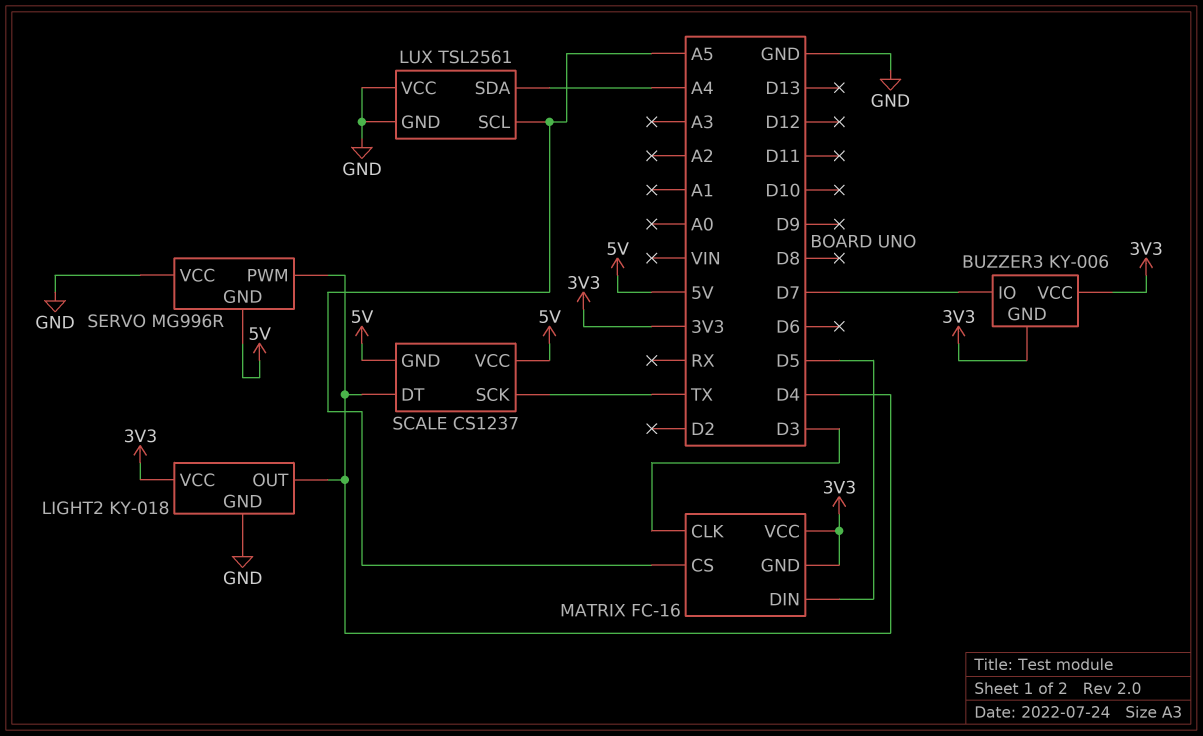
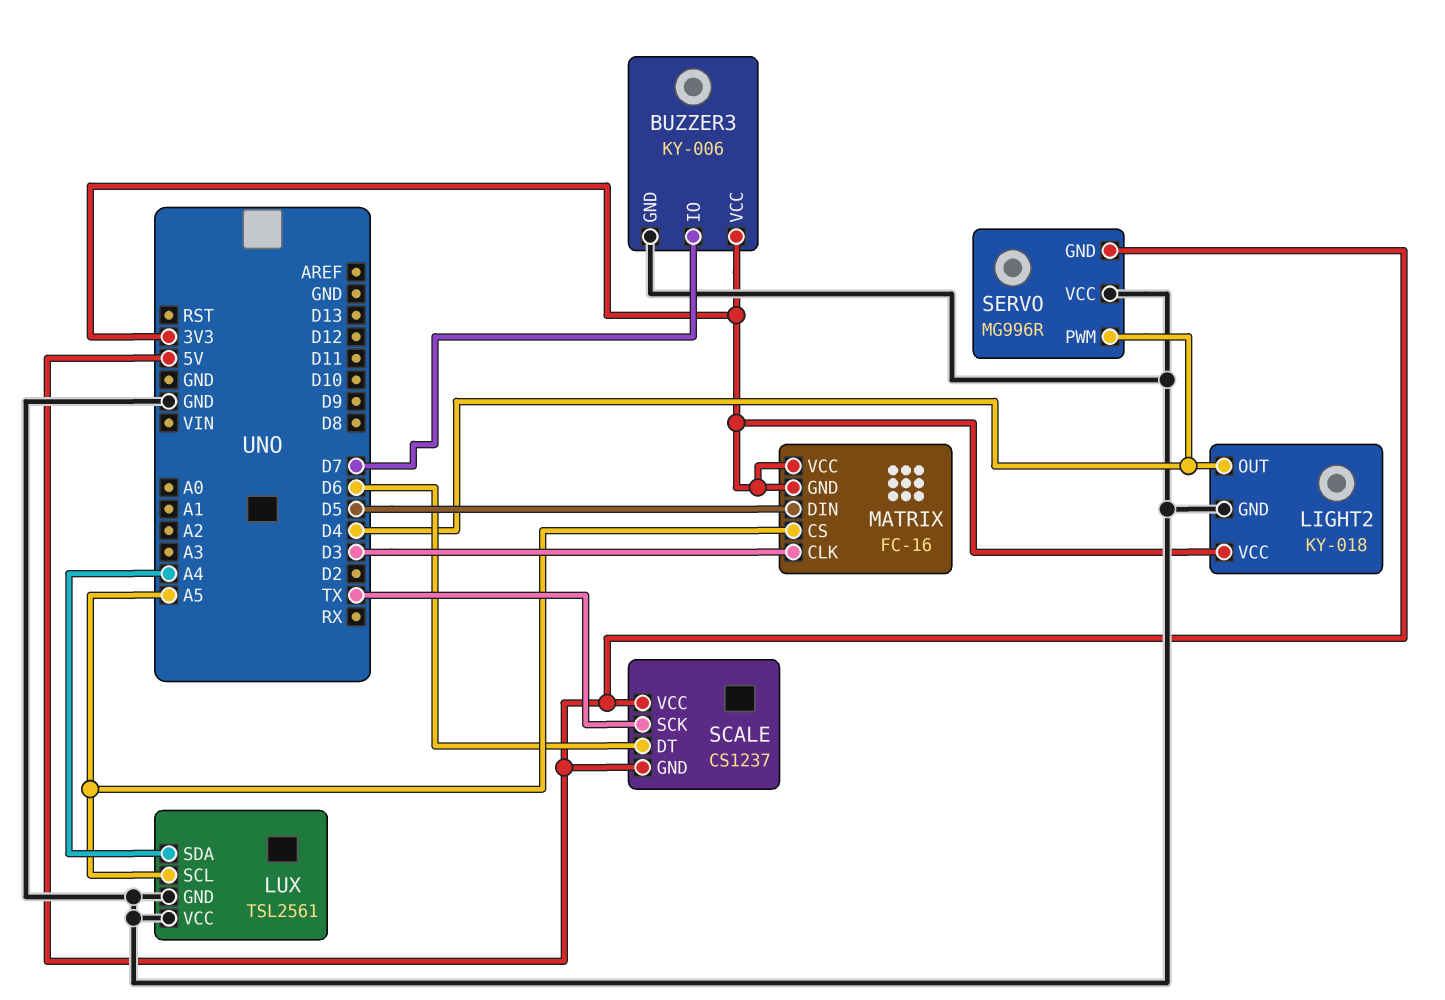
BUZZER3 pin GND: 3V3 -> GND
SCALE pin DT: D4 -> D6

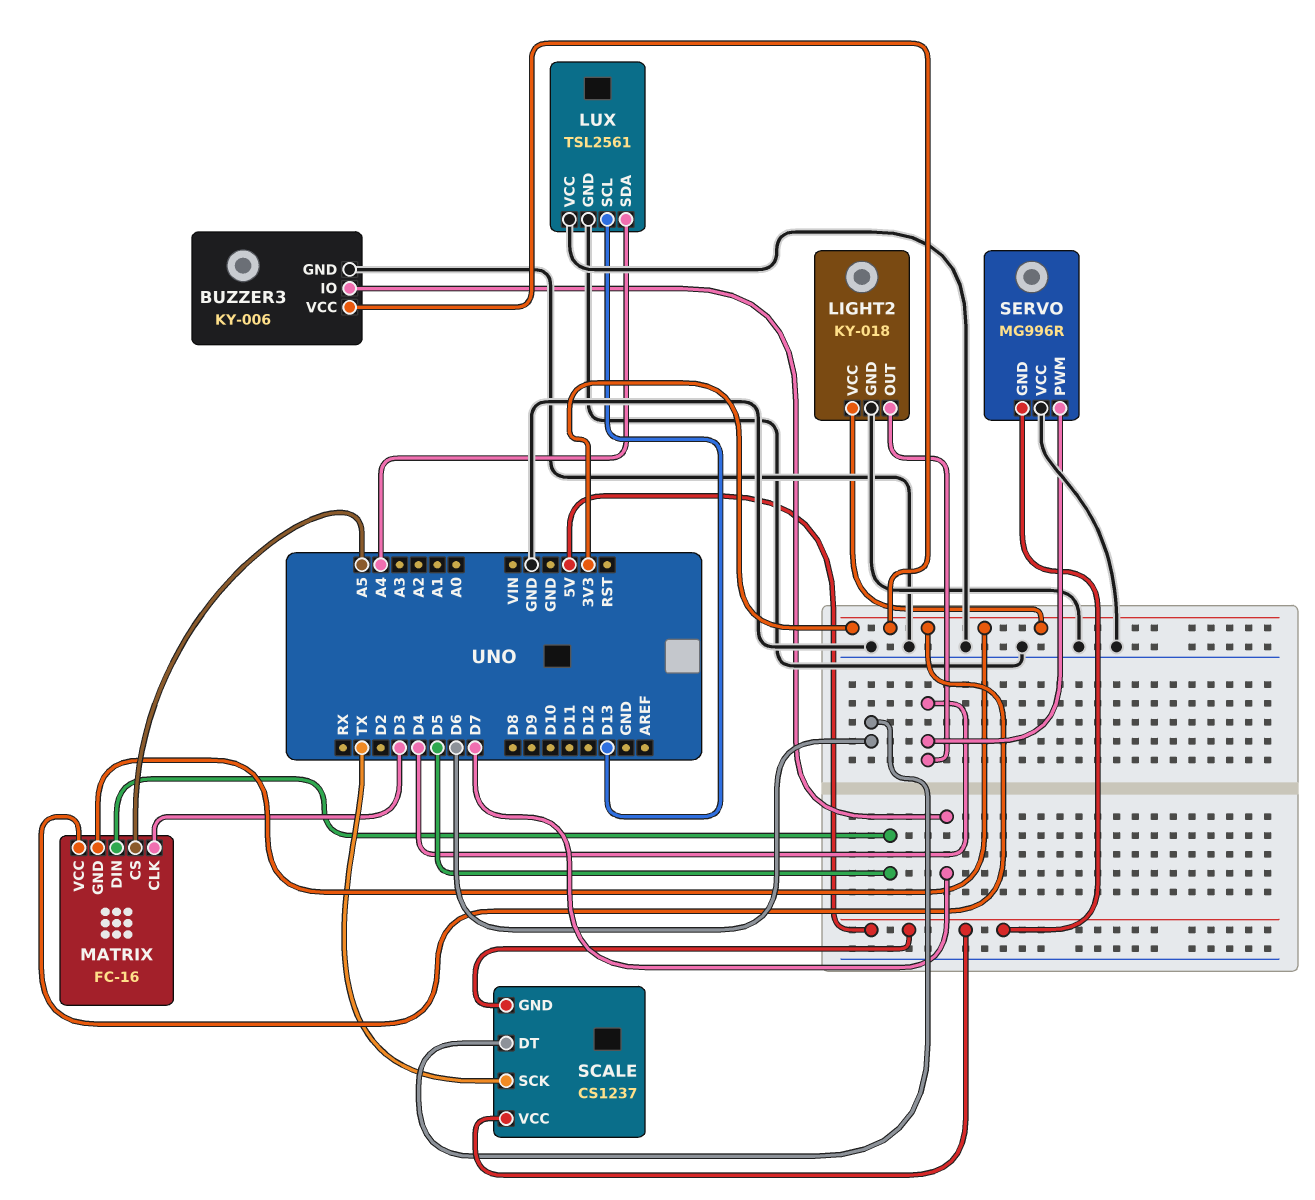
LUX pin SCL: A5 -> D13

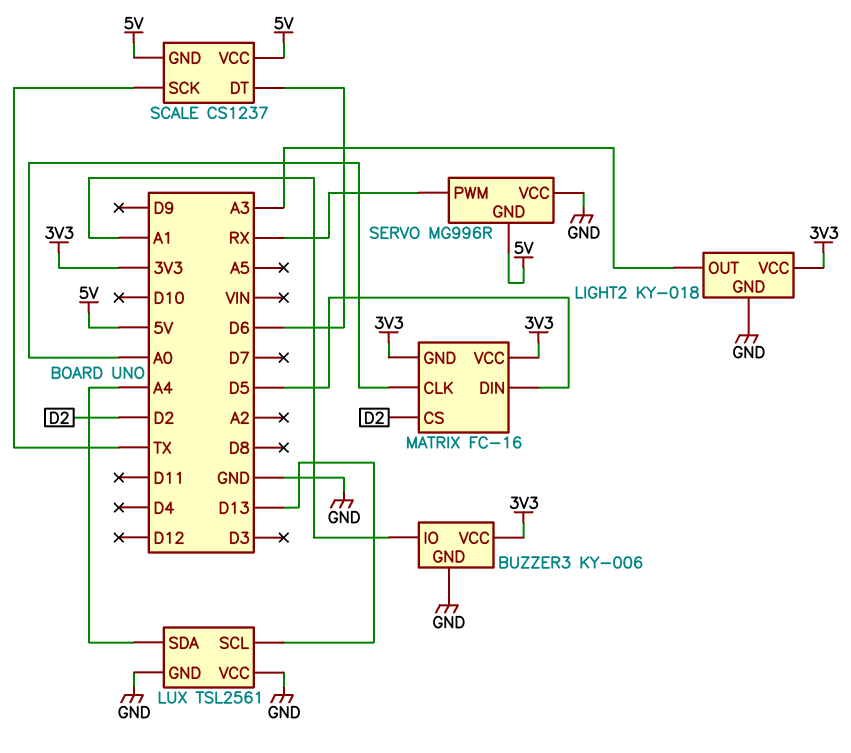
BUZZER3 pin IO: D7 -> A1
LIGHT2 pin OUT: D4 -> A3
MATRIX pin CLK: D3 -> A0
MATRIX pin CS: A5 -> D2
SERVO pin PWM: D4 -> RX

